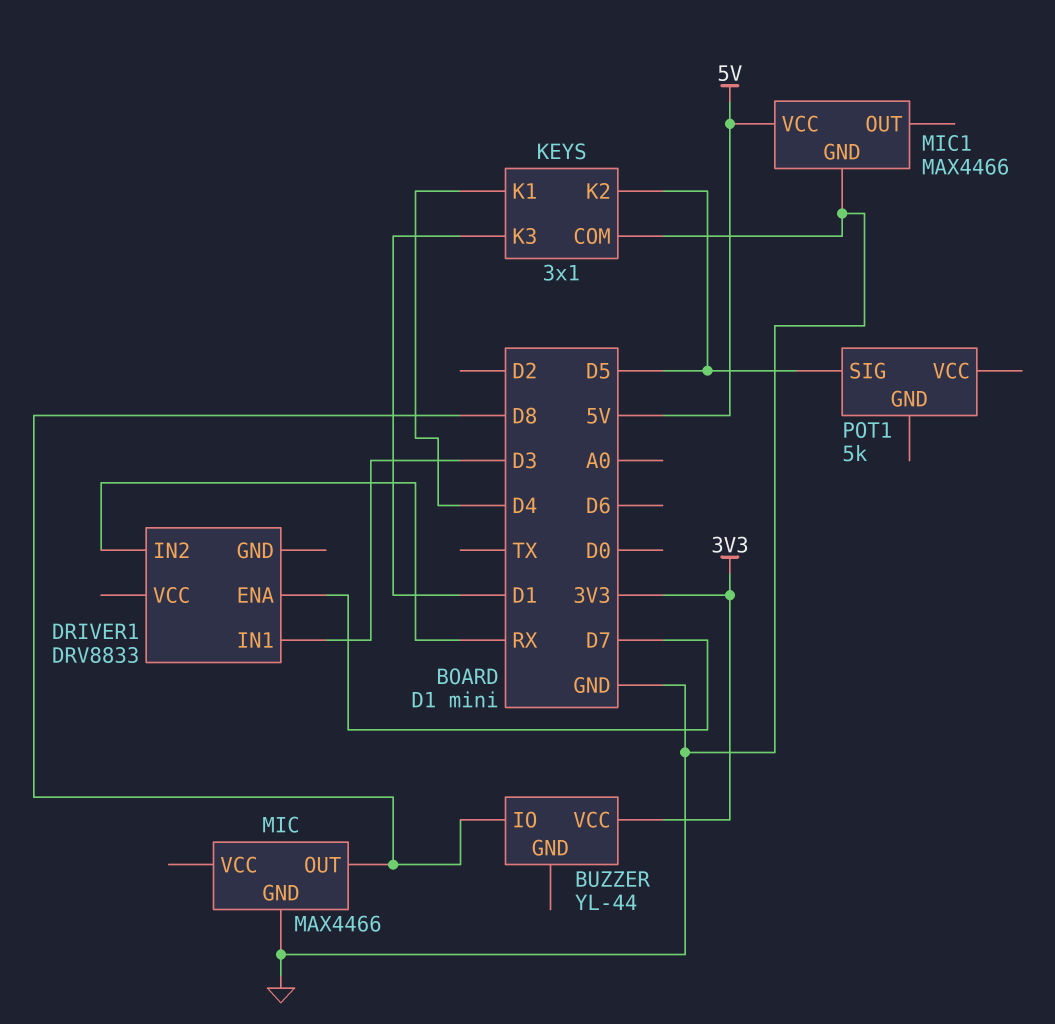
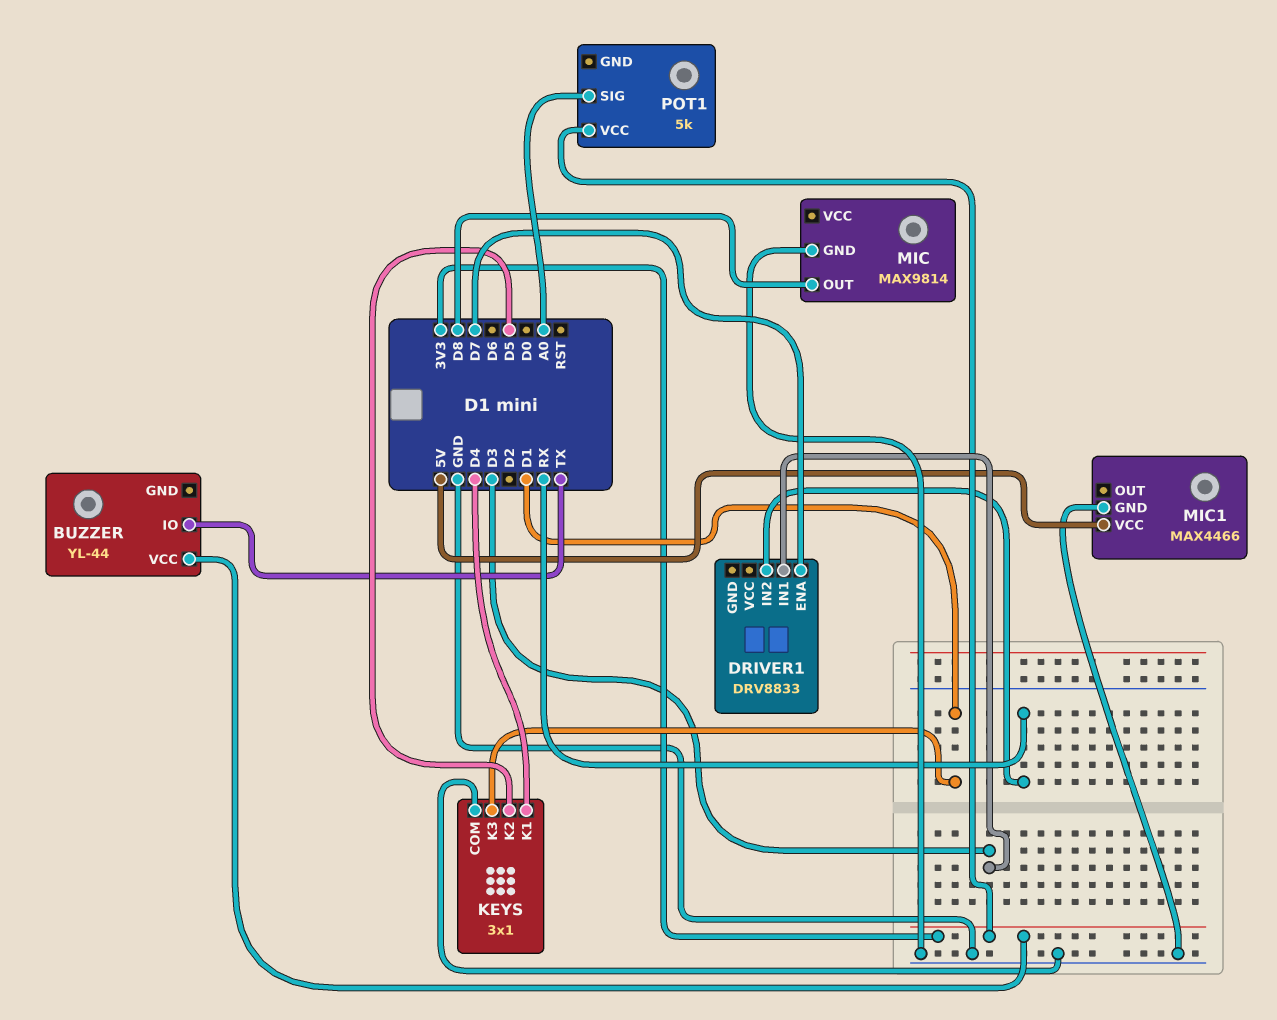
BUZZER pin IO: D8 -> TX
MIC: MAX4466 -> MAX9814
POT1 pin SIG: D5 -> A0
POT1 pin VCC: none -> 3V3

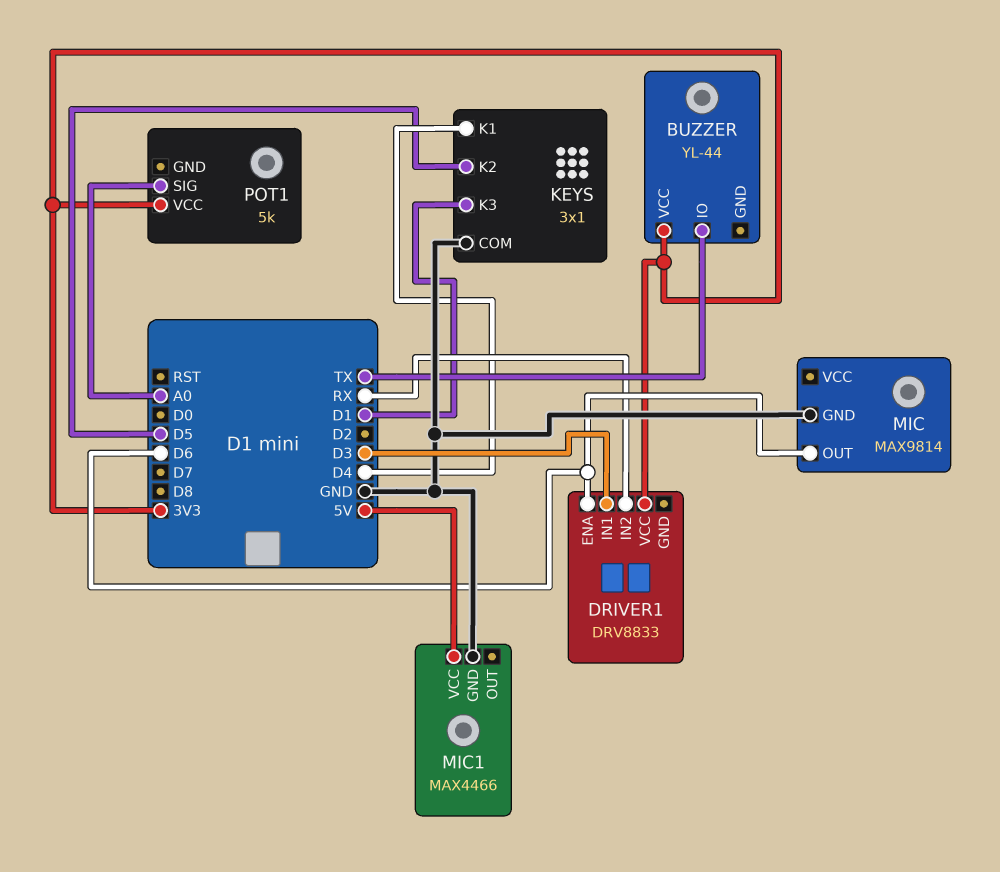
DRIVER1 pin ENA: D7 -> D6
DRIVER1 pin VCC: none -> 3V3
MIC pin OUT: D8 -> D6

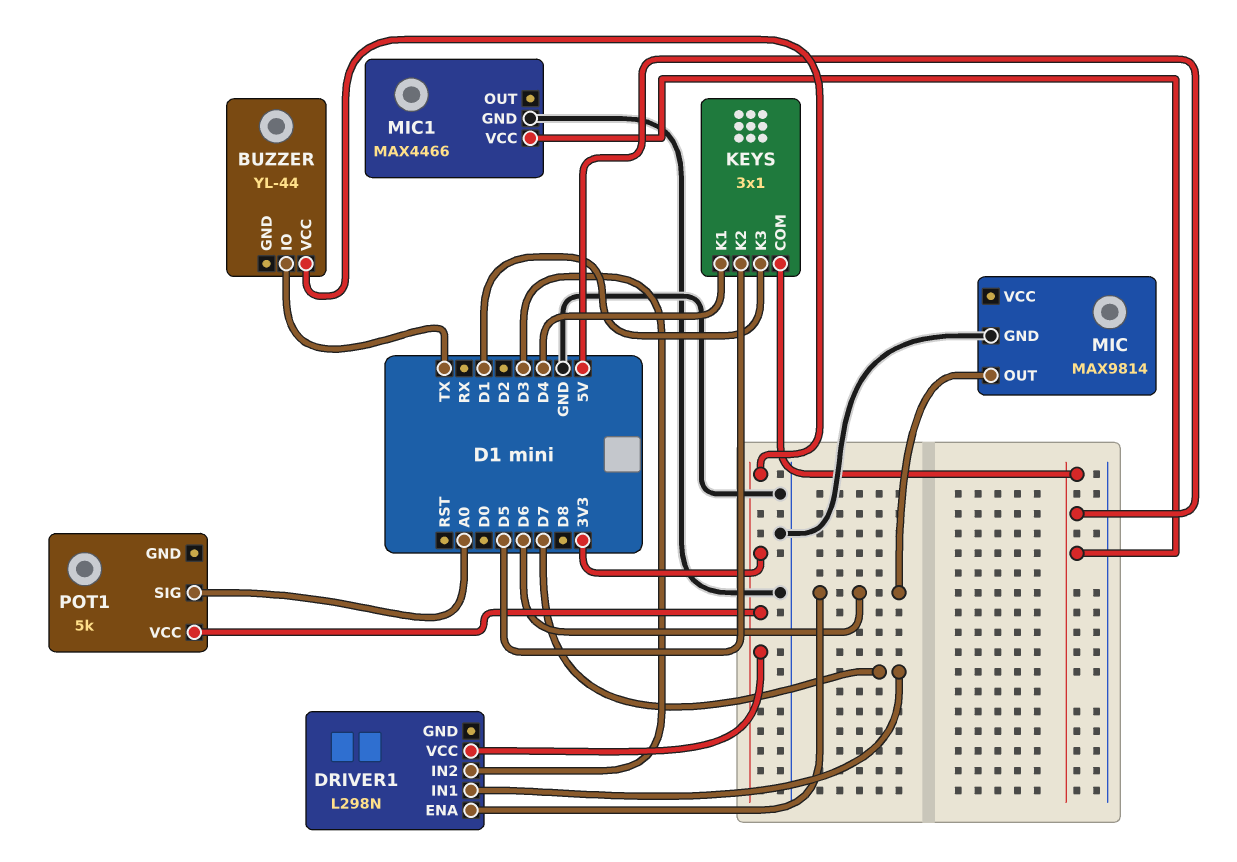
DRIVER1: DRV8833 -> L298N
DRIVER1 pin IN1: D3 -> D7
DRIVER1 pin IN2: RX -> D3
KEYS pin COM: GND -> 5V

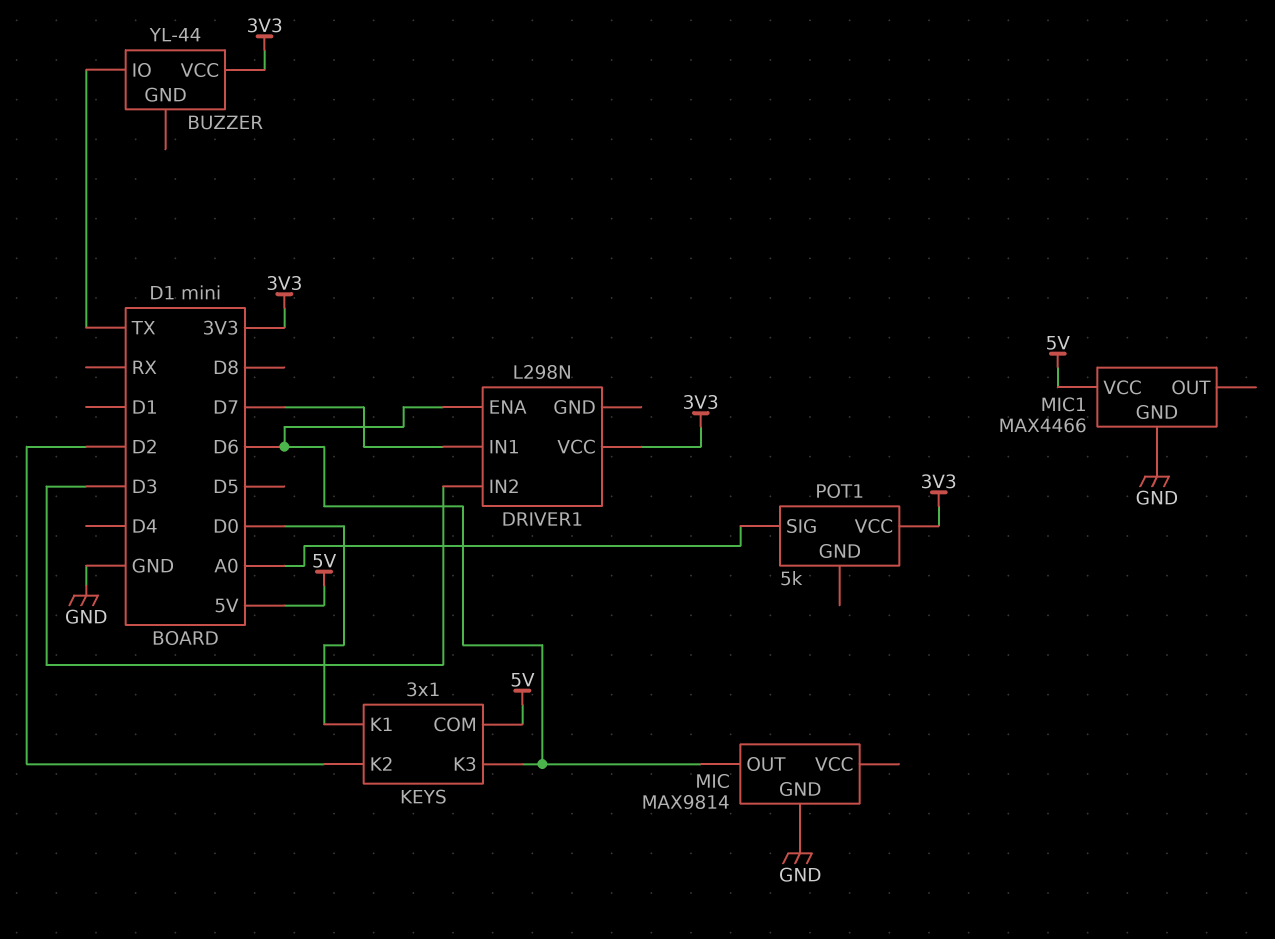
KEYS pin K1: D4 -> D0
KEYS pin K2: D5 -> D2
KEYS pin K3: D1 -> D6

